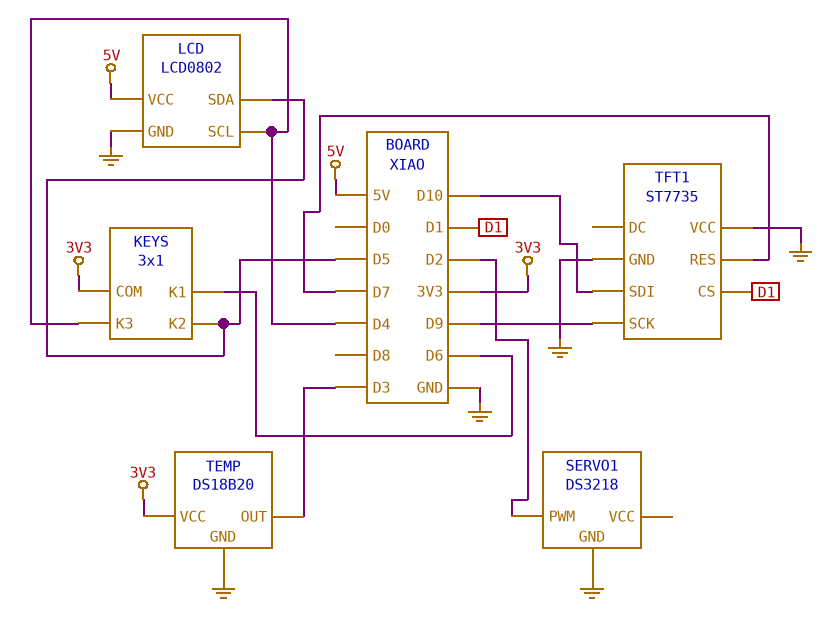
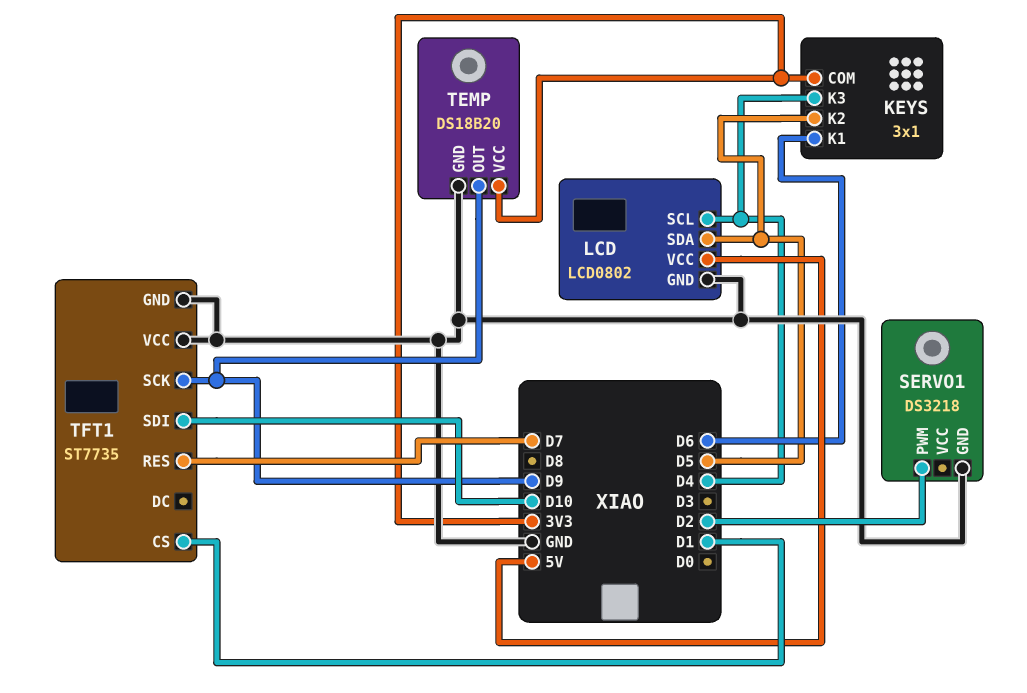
TEMP pin OUT: D3 -> D9

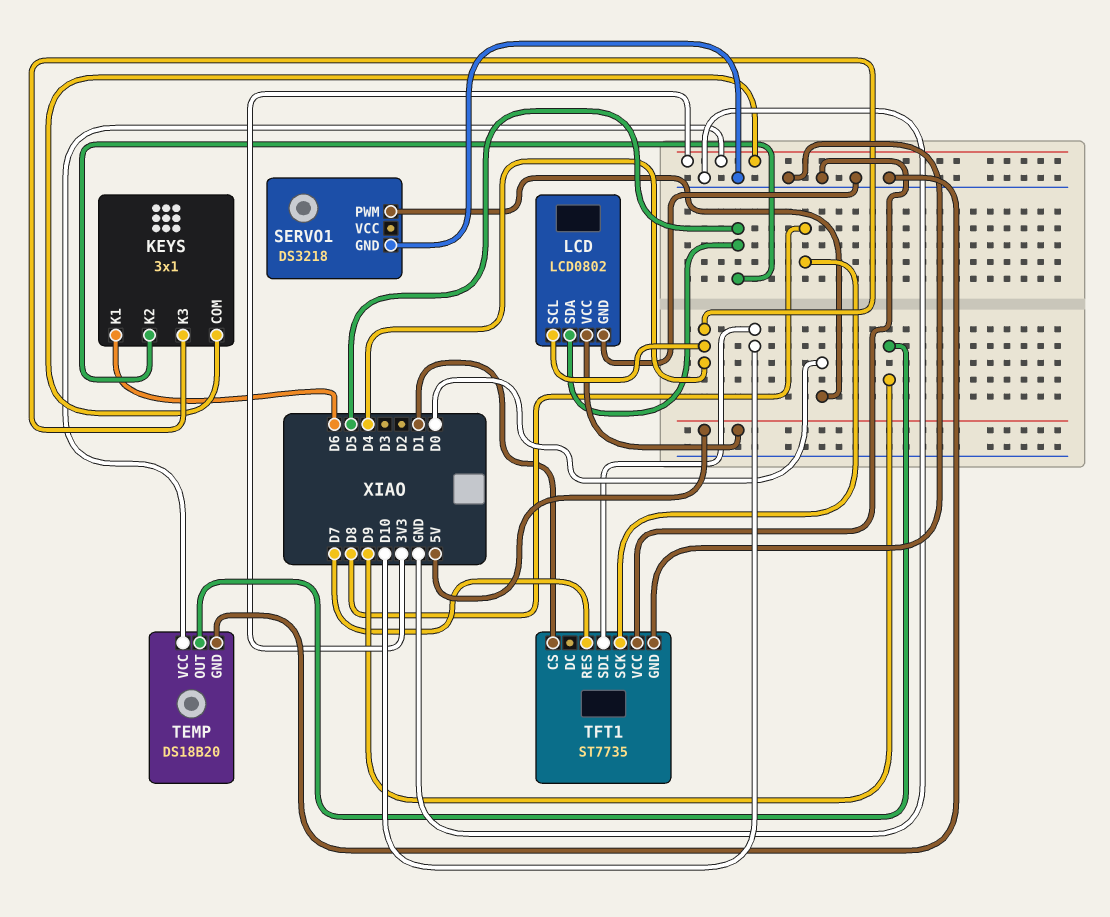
SERVO1 pin PWM: D2 -> D0
TFT1 pin SCK: D9 -> D8

